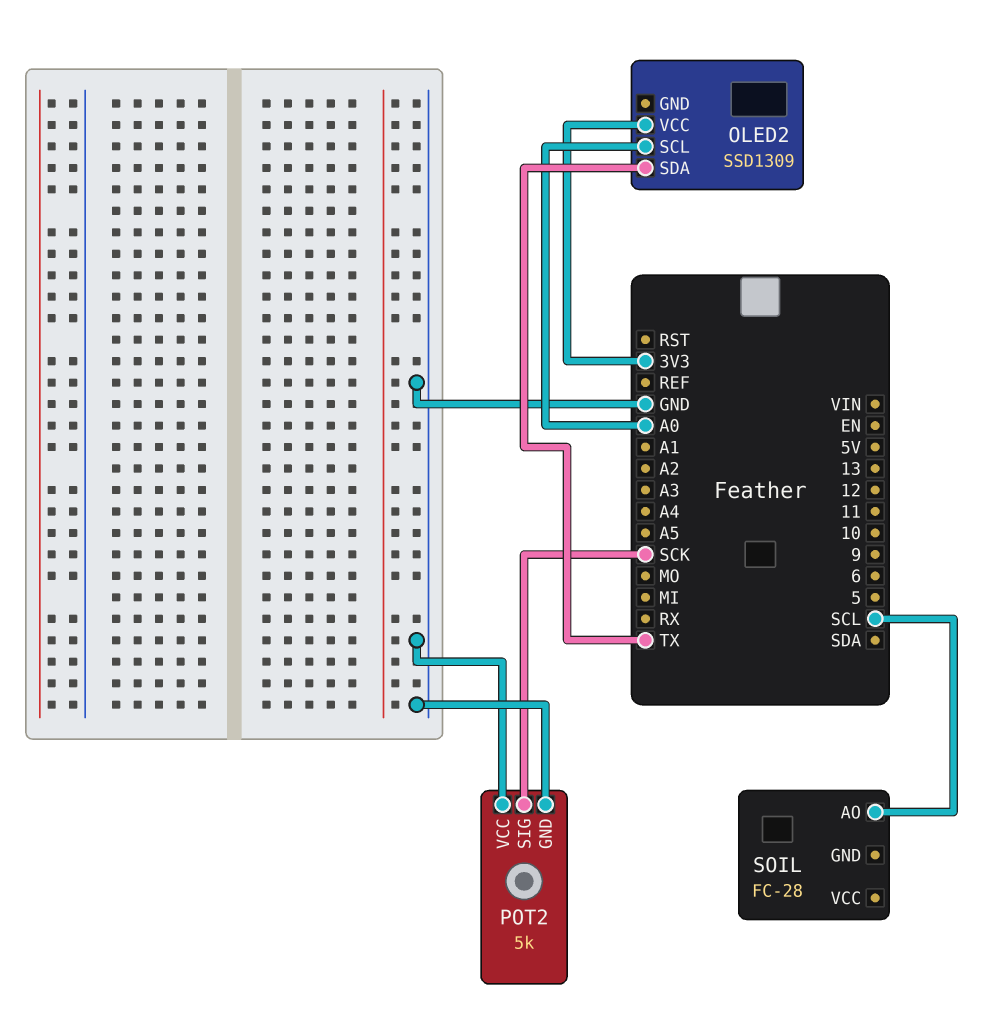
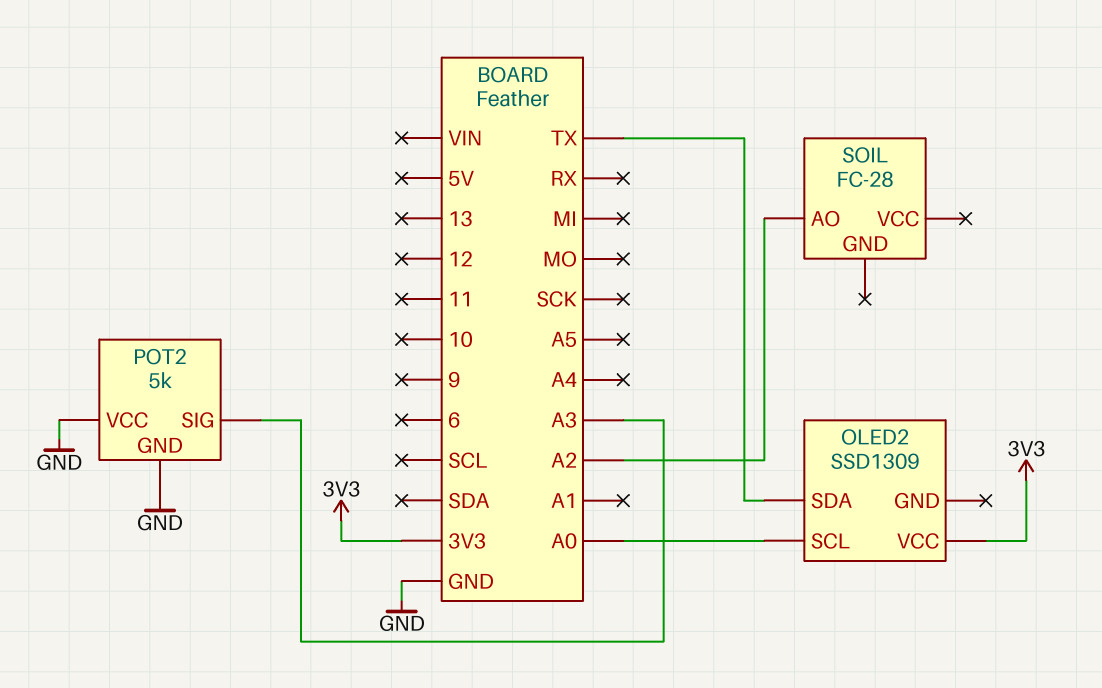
POT2 pin SIG: SCK -> A3
SOIL pin AO: SCL -> A2

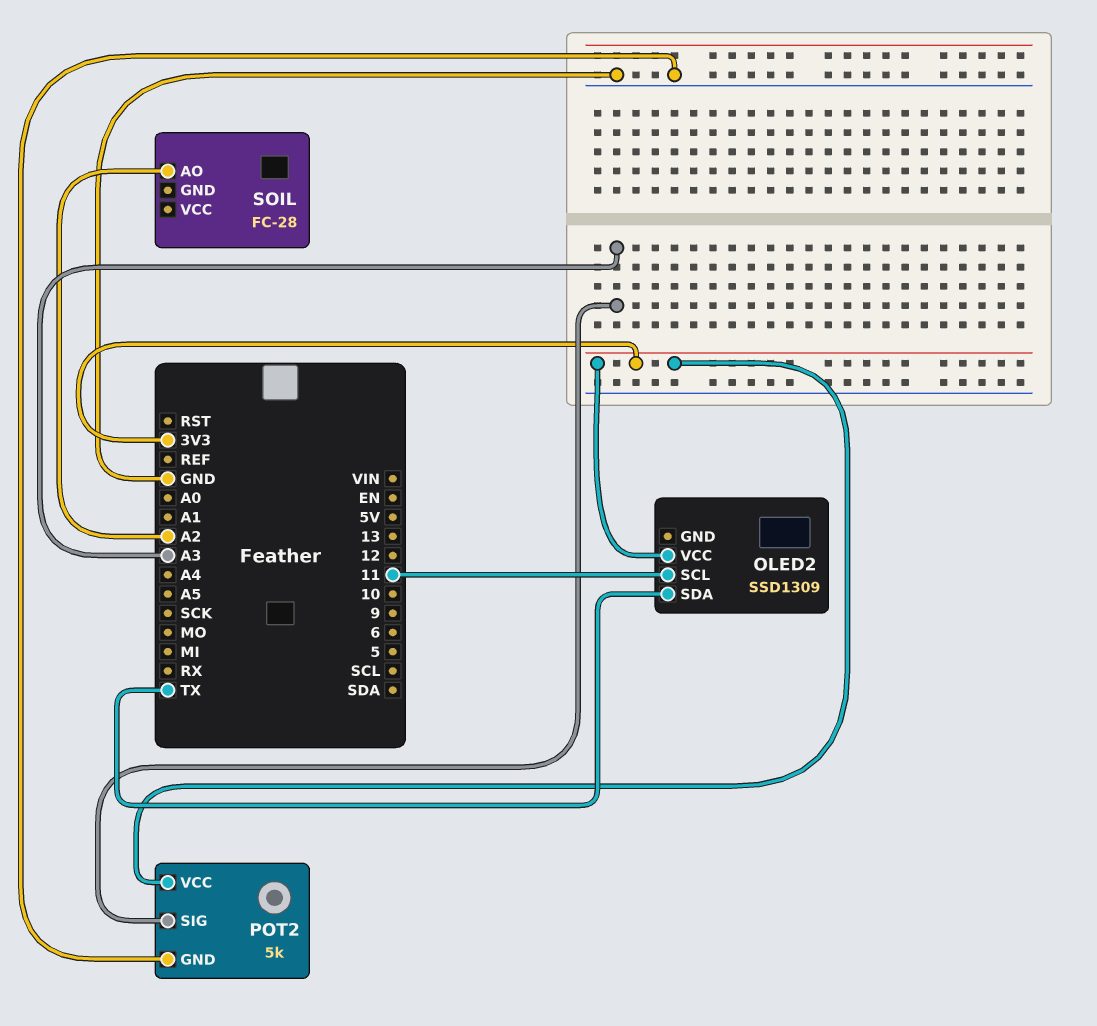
OLED2 pin SCL: A0 -> 11
POT2 pin VCC: GND -> 3V3

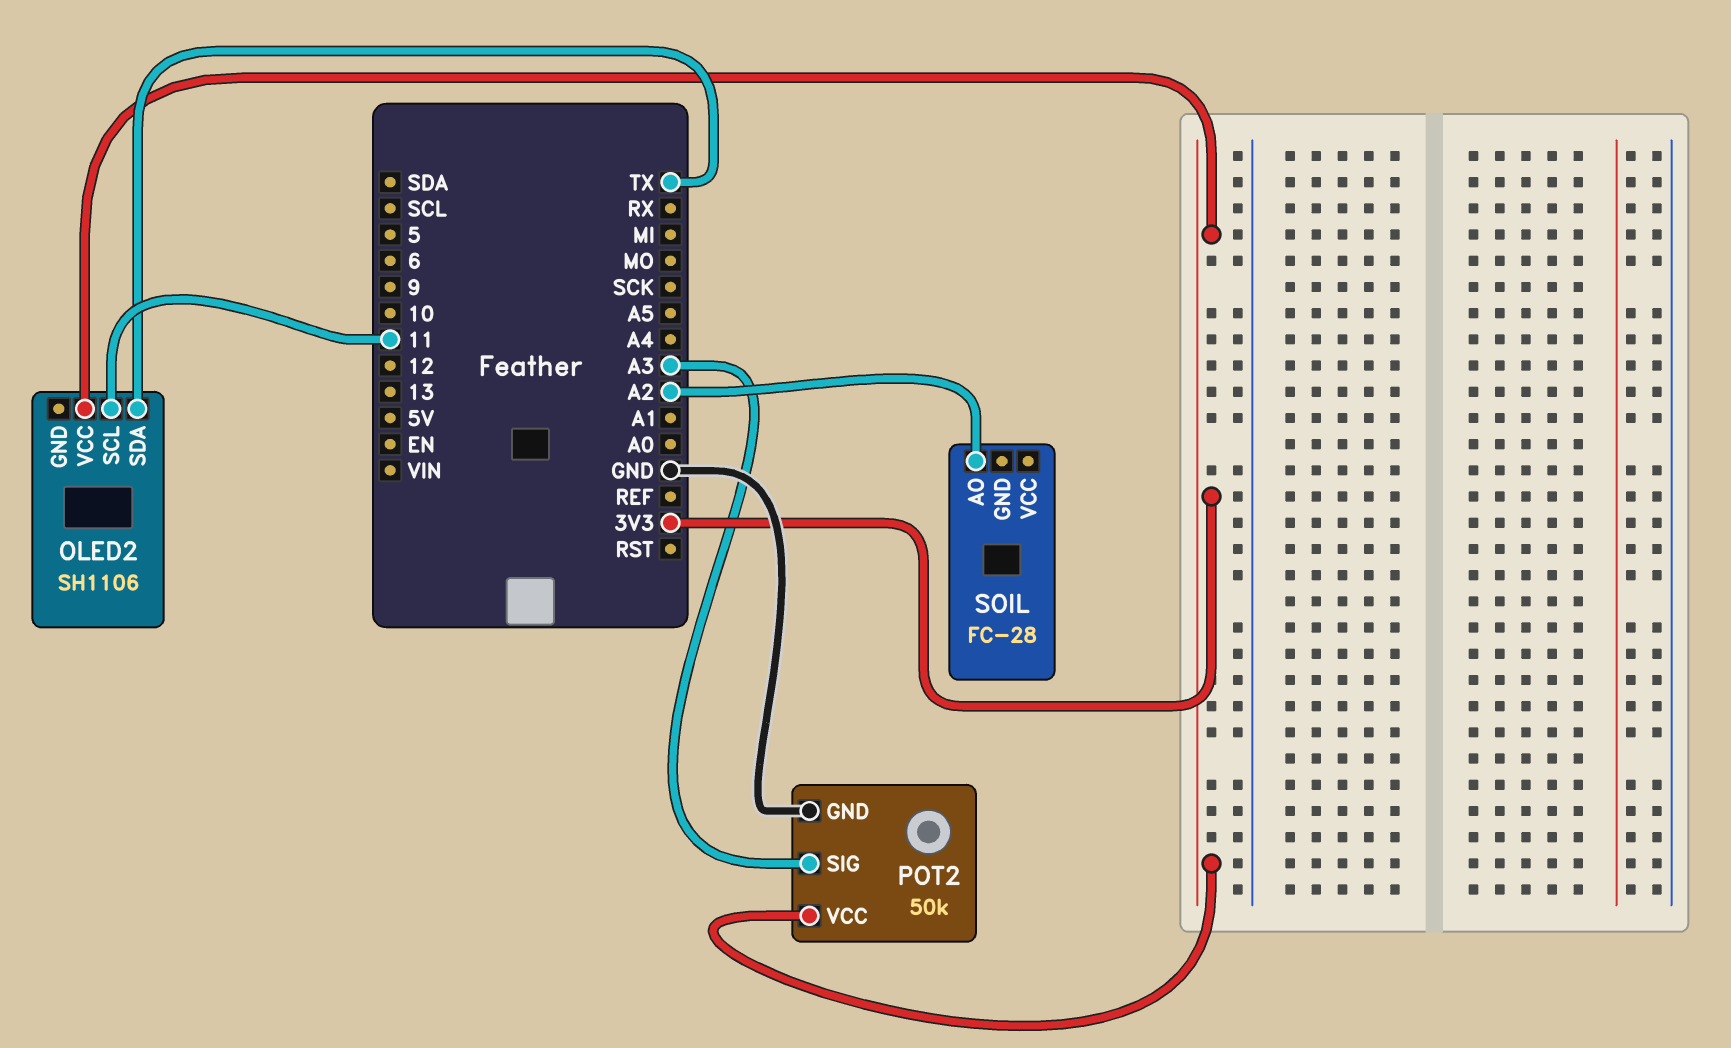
OLED2: SSD1309 -> SH1106
POT2: 5k -> 50k

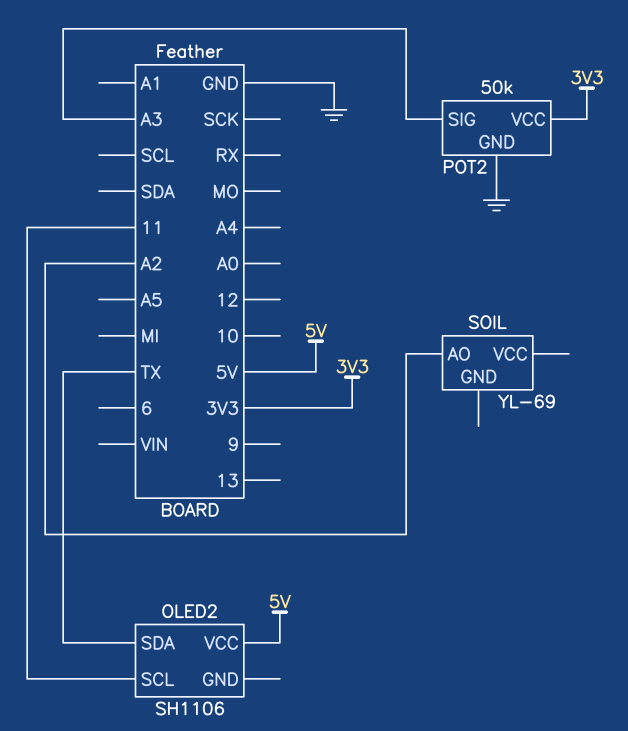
OLED2 pin VCC: 3V3 -> 5V
SOIL: FC-28 -> YL-69

